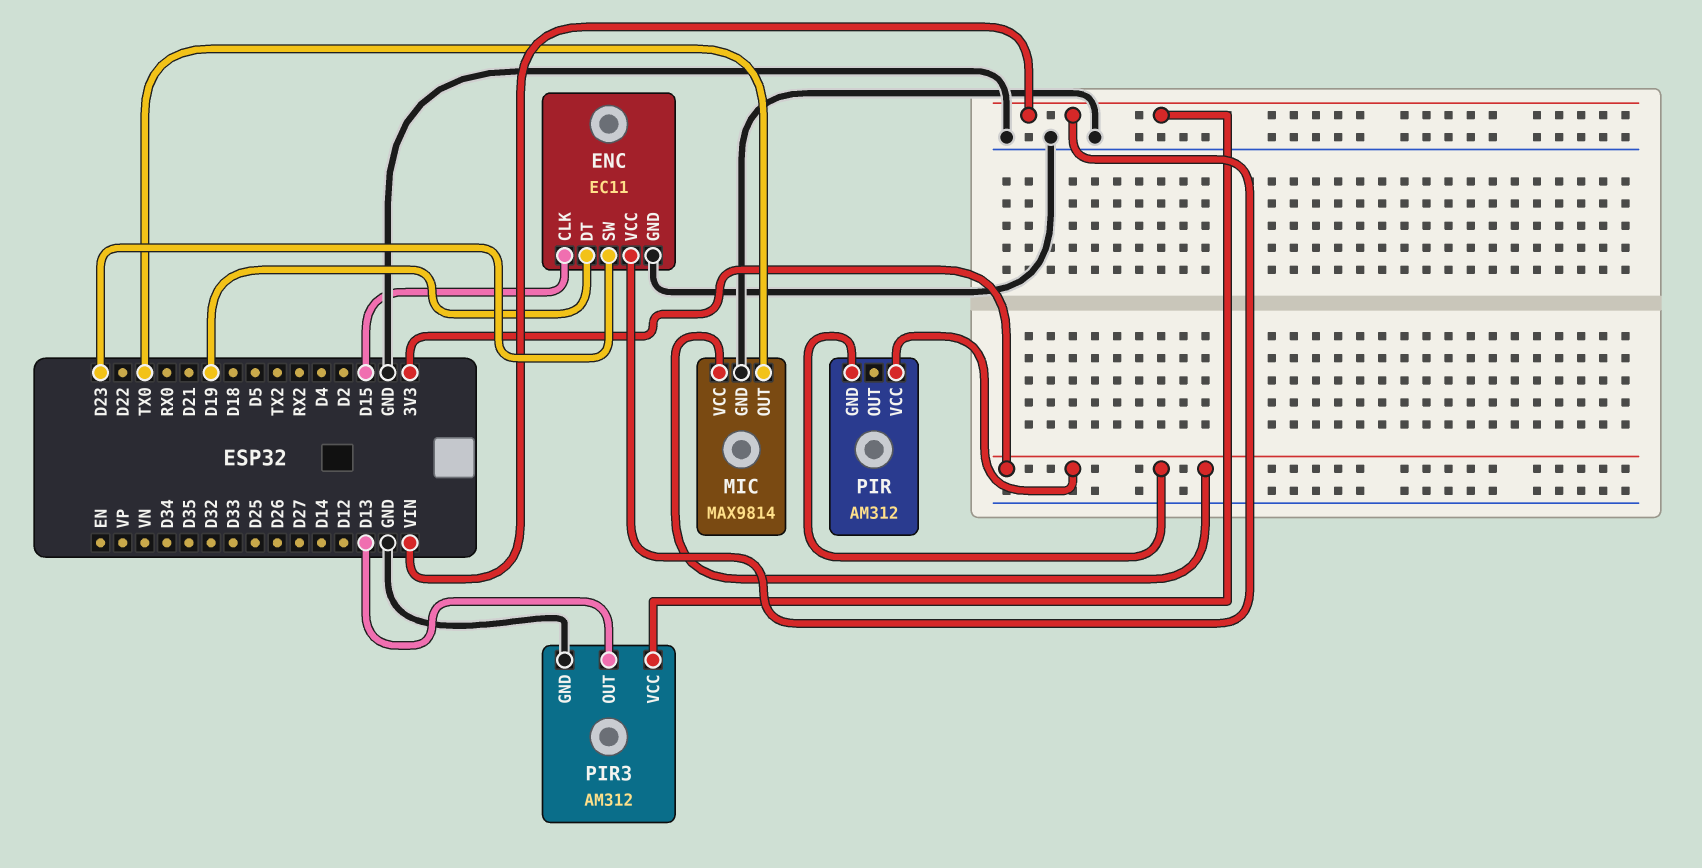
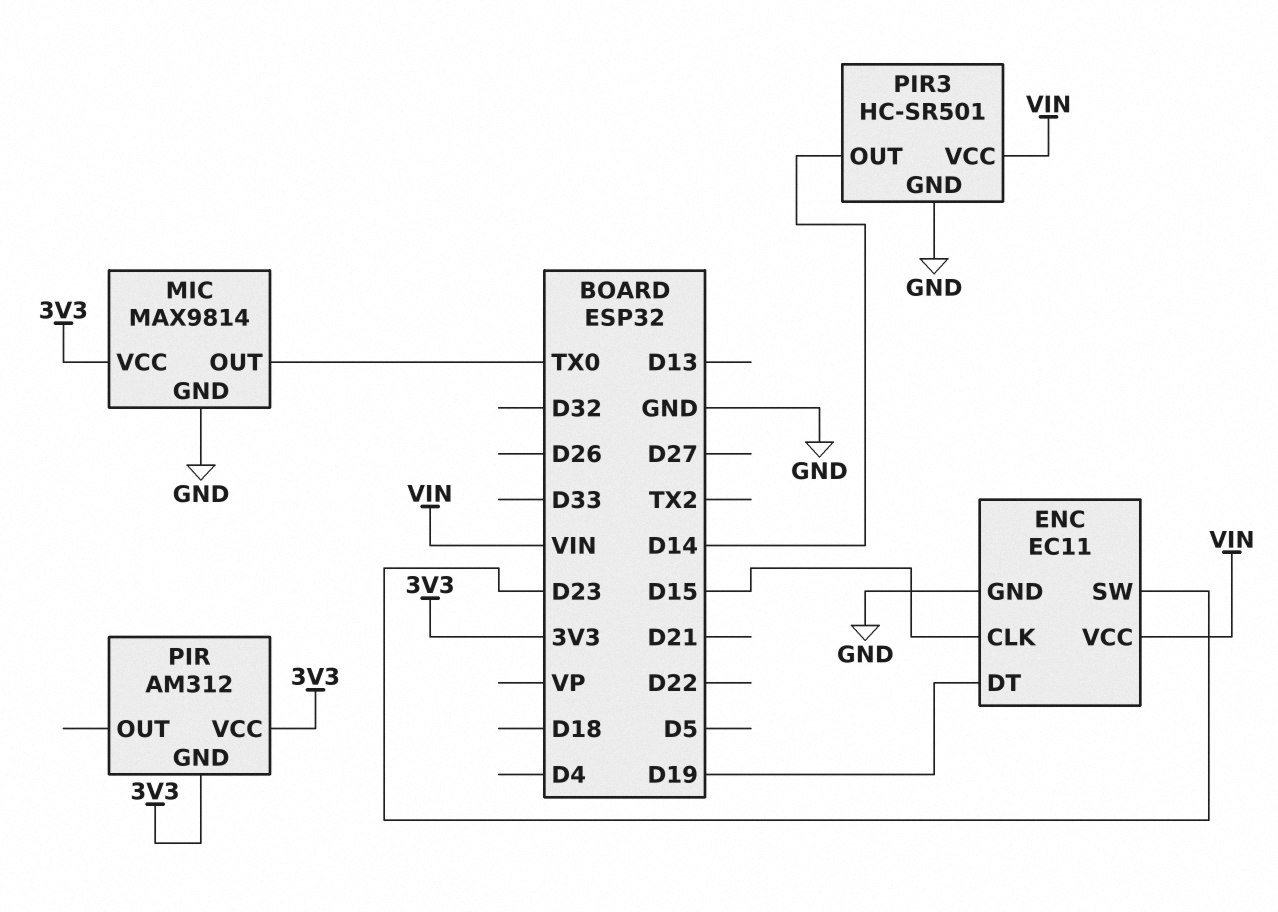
PIR3: AM312 -> HC-SR501
PIR3 pin OUT: D13 -> D14

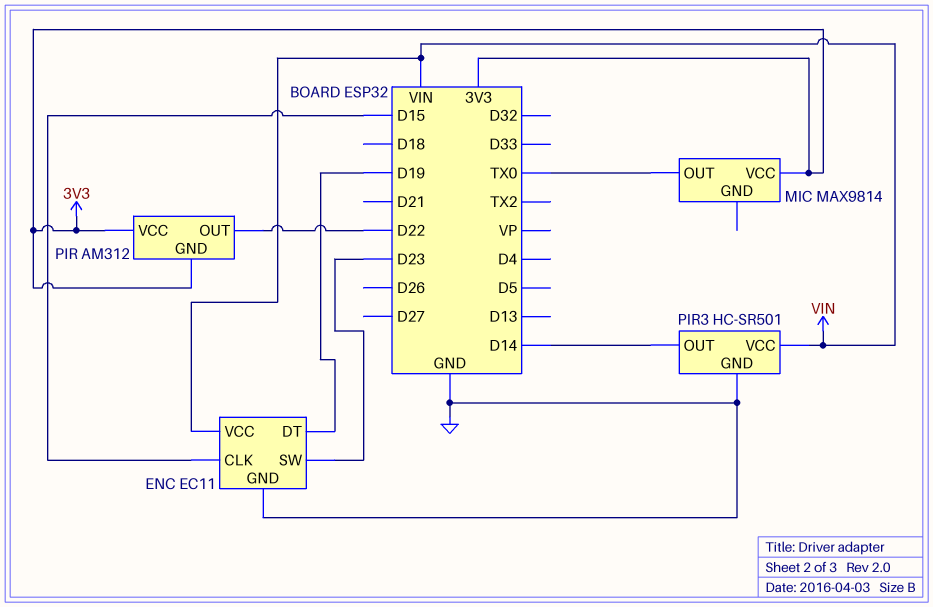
MIC pin GND: GND -> none
PIR pin OUT: none -> D22

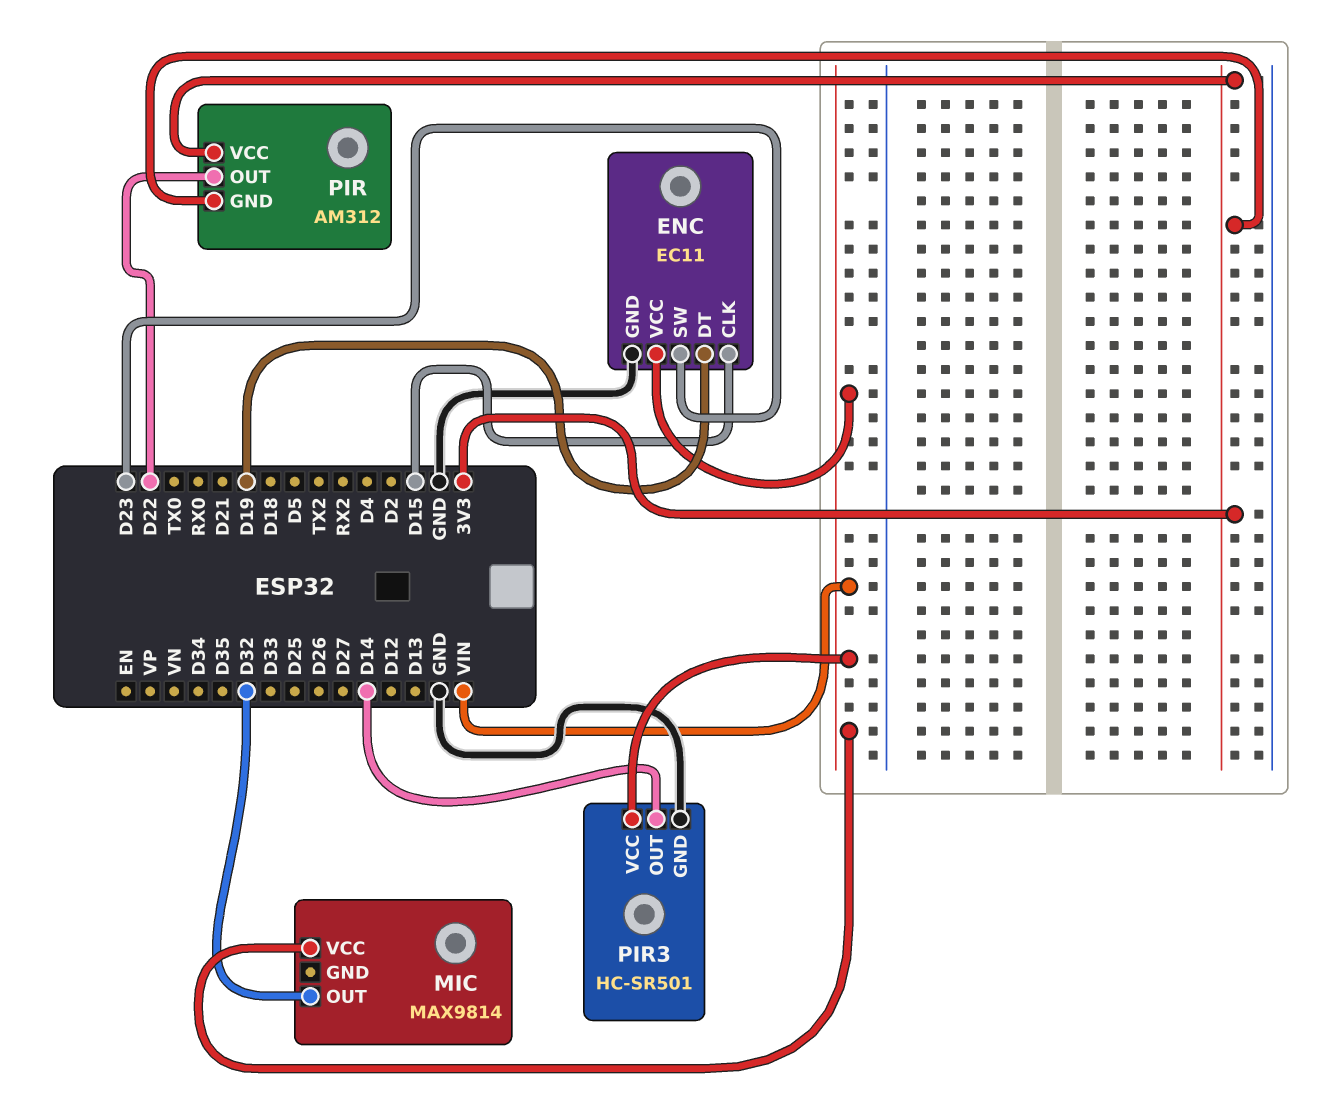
MIC pin OUT: TX0 -> D32
MIC pin VCC: 3V3 -> VIN

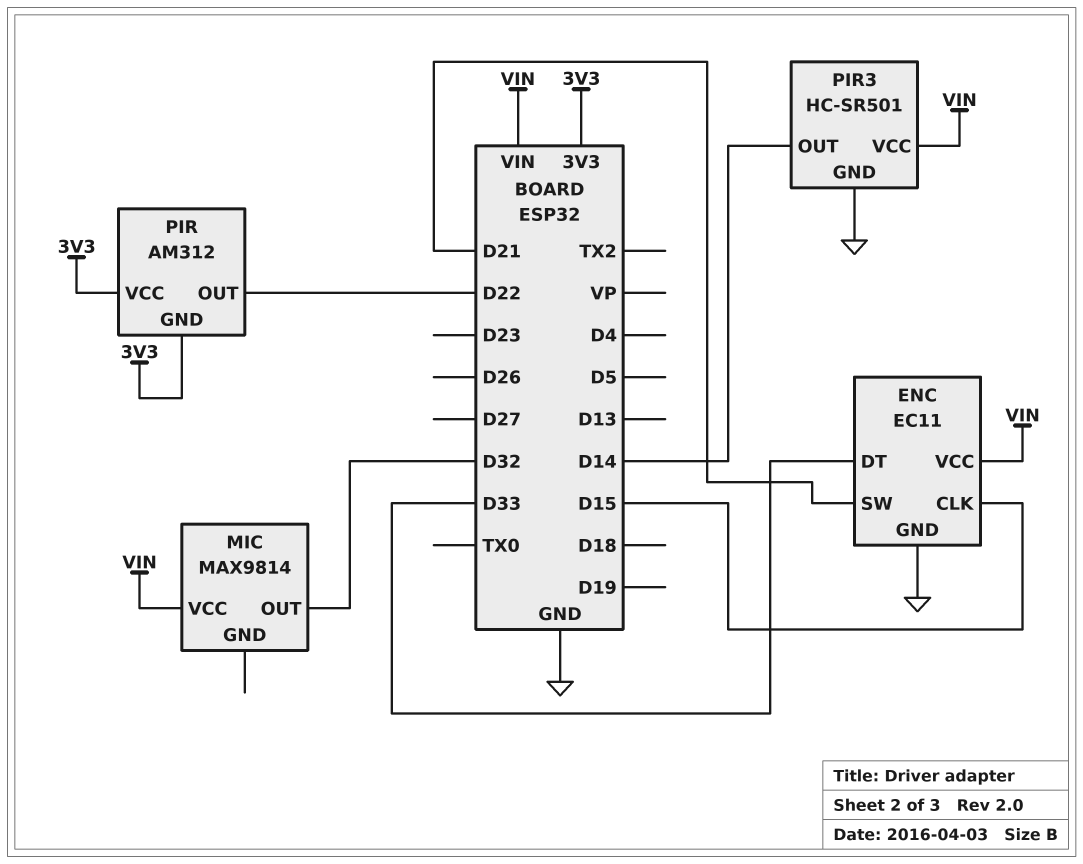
ENC pin DT: D19 -> D33
ENC pin SW: D23 -> D21

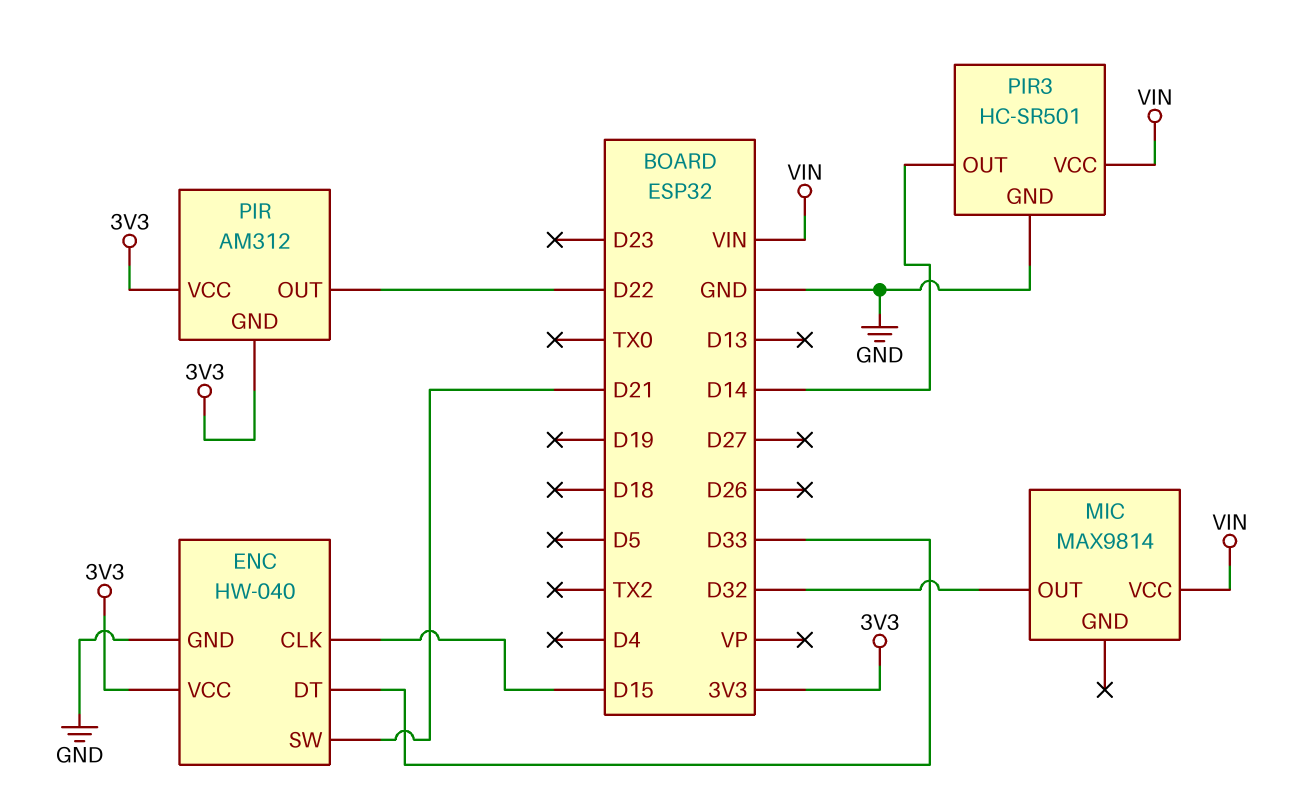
ENC: EC11 -> HW-040
ENC pin VCC: VIN -> 3V3

